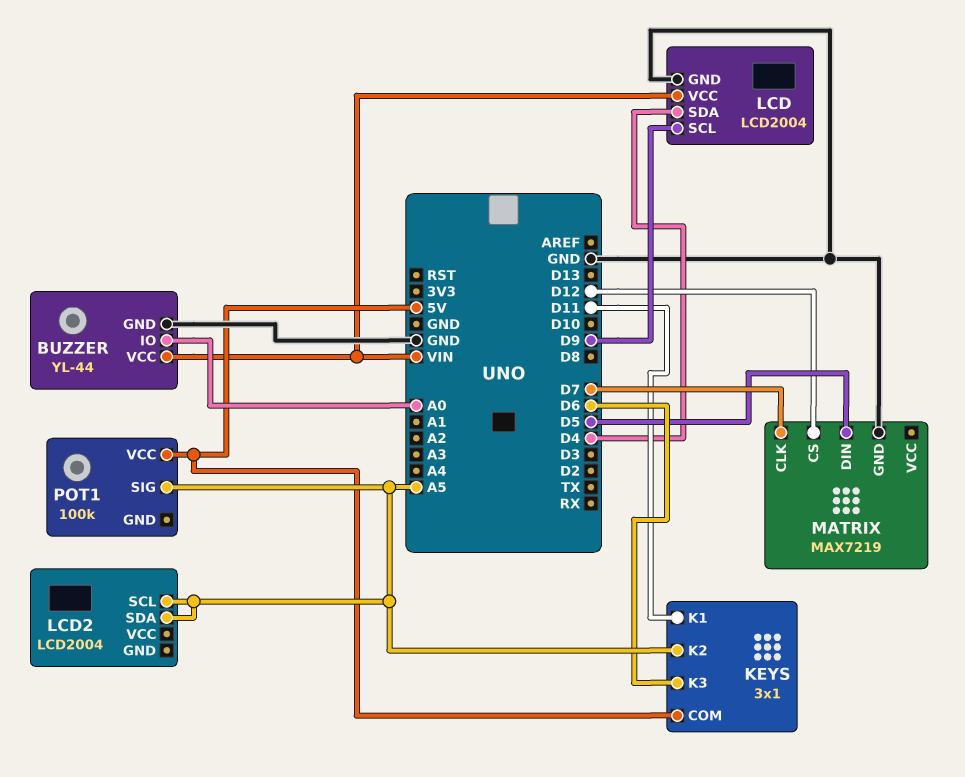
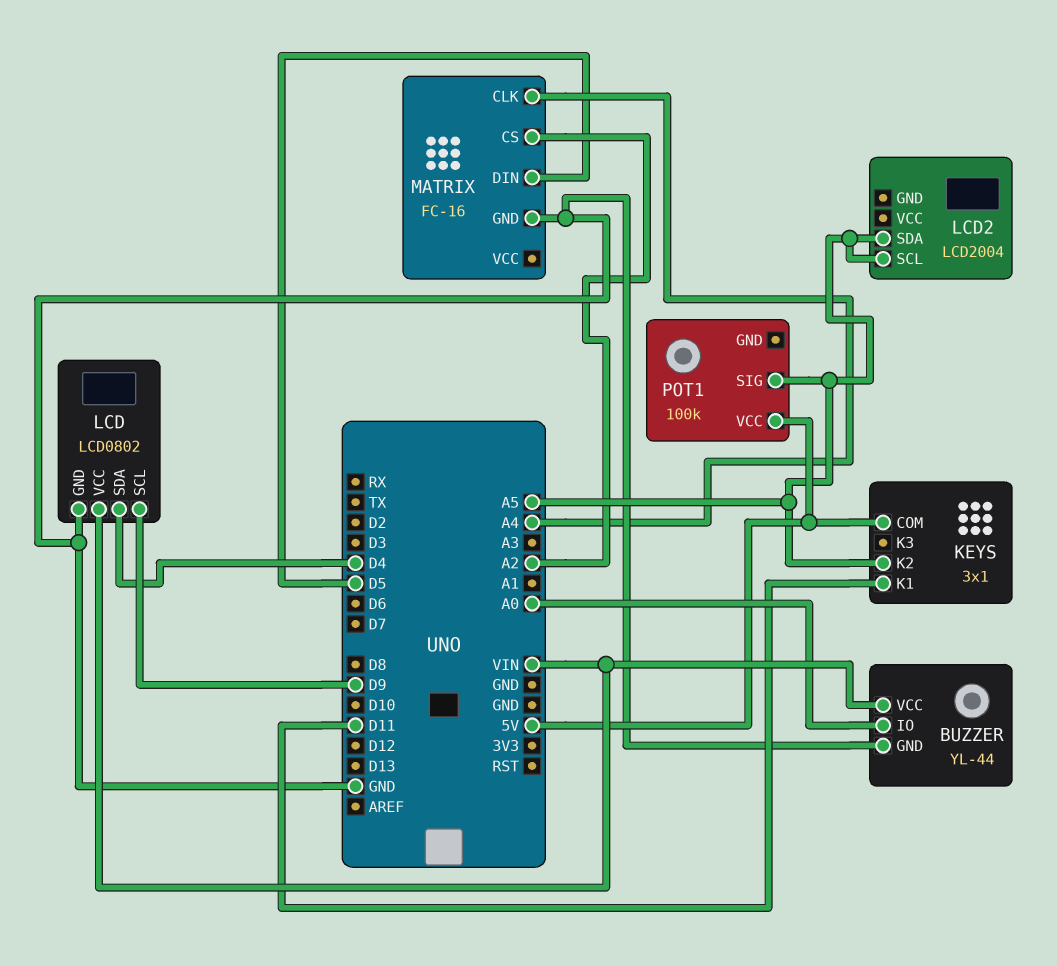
KEYS pin K3: D6 -> none
LCD: LCD2004 -> LCD0802
MATRIX: MAX7219 -> FC-16
MATRIX pin CLK: D7 -> A4
MATRIX pin CS: D12 -> A2

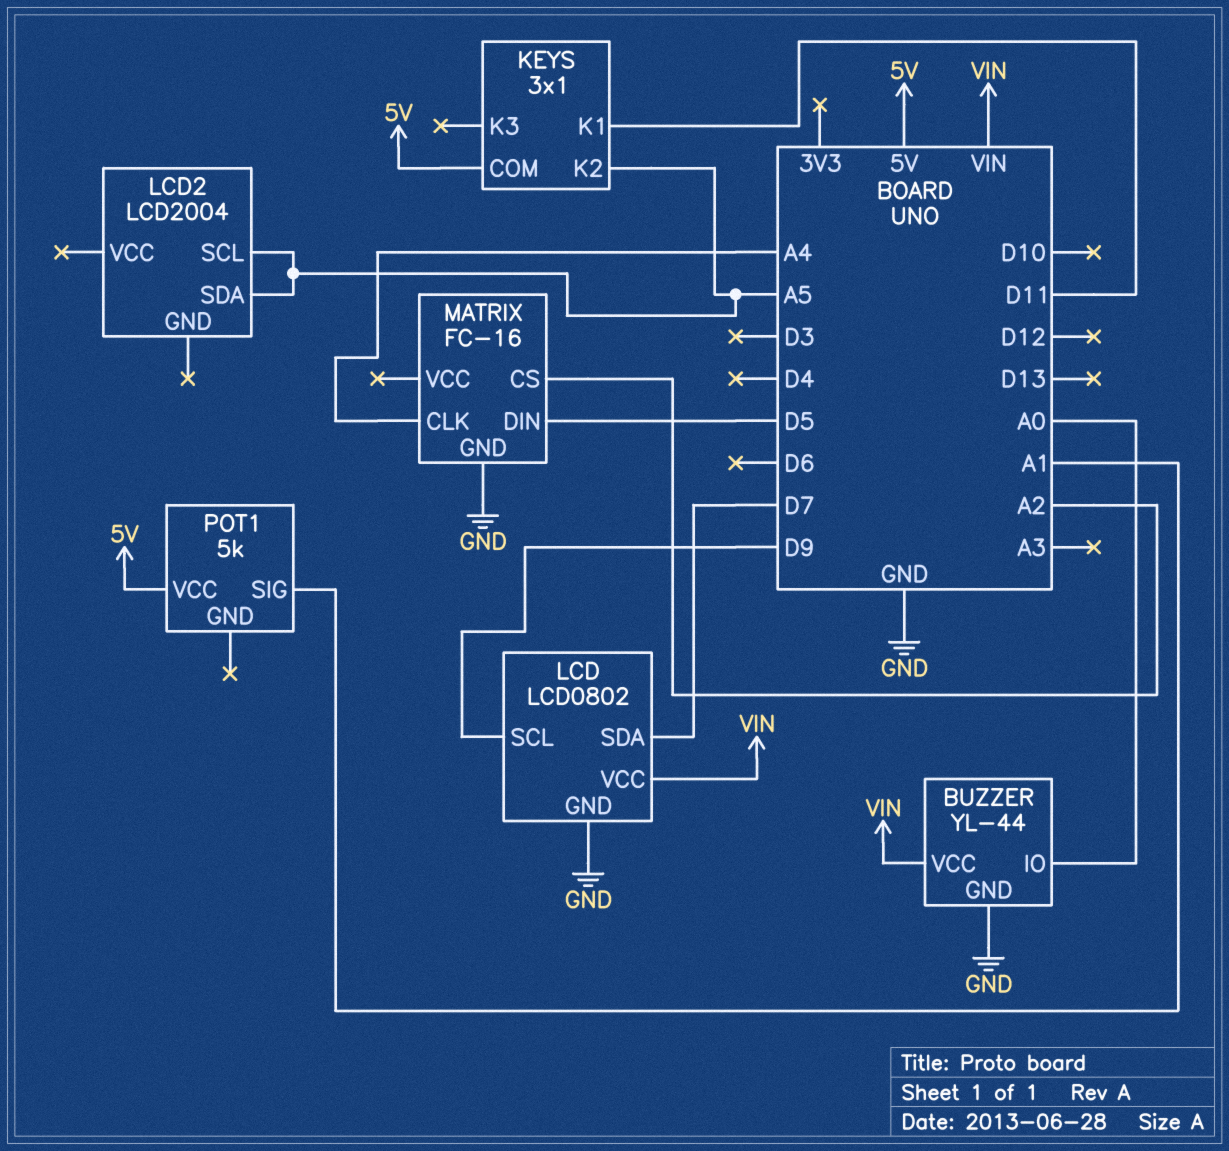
LCD pin SDA: D4 -> D7
POT1: 100k -> 5k
POT1 pin SIG: A5 -> A1

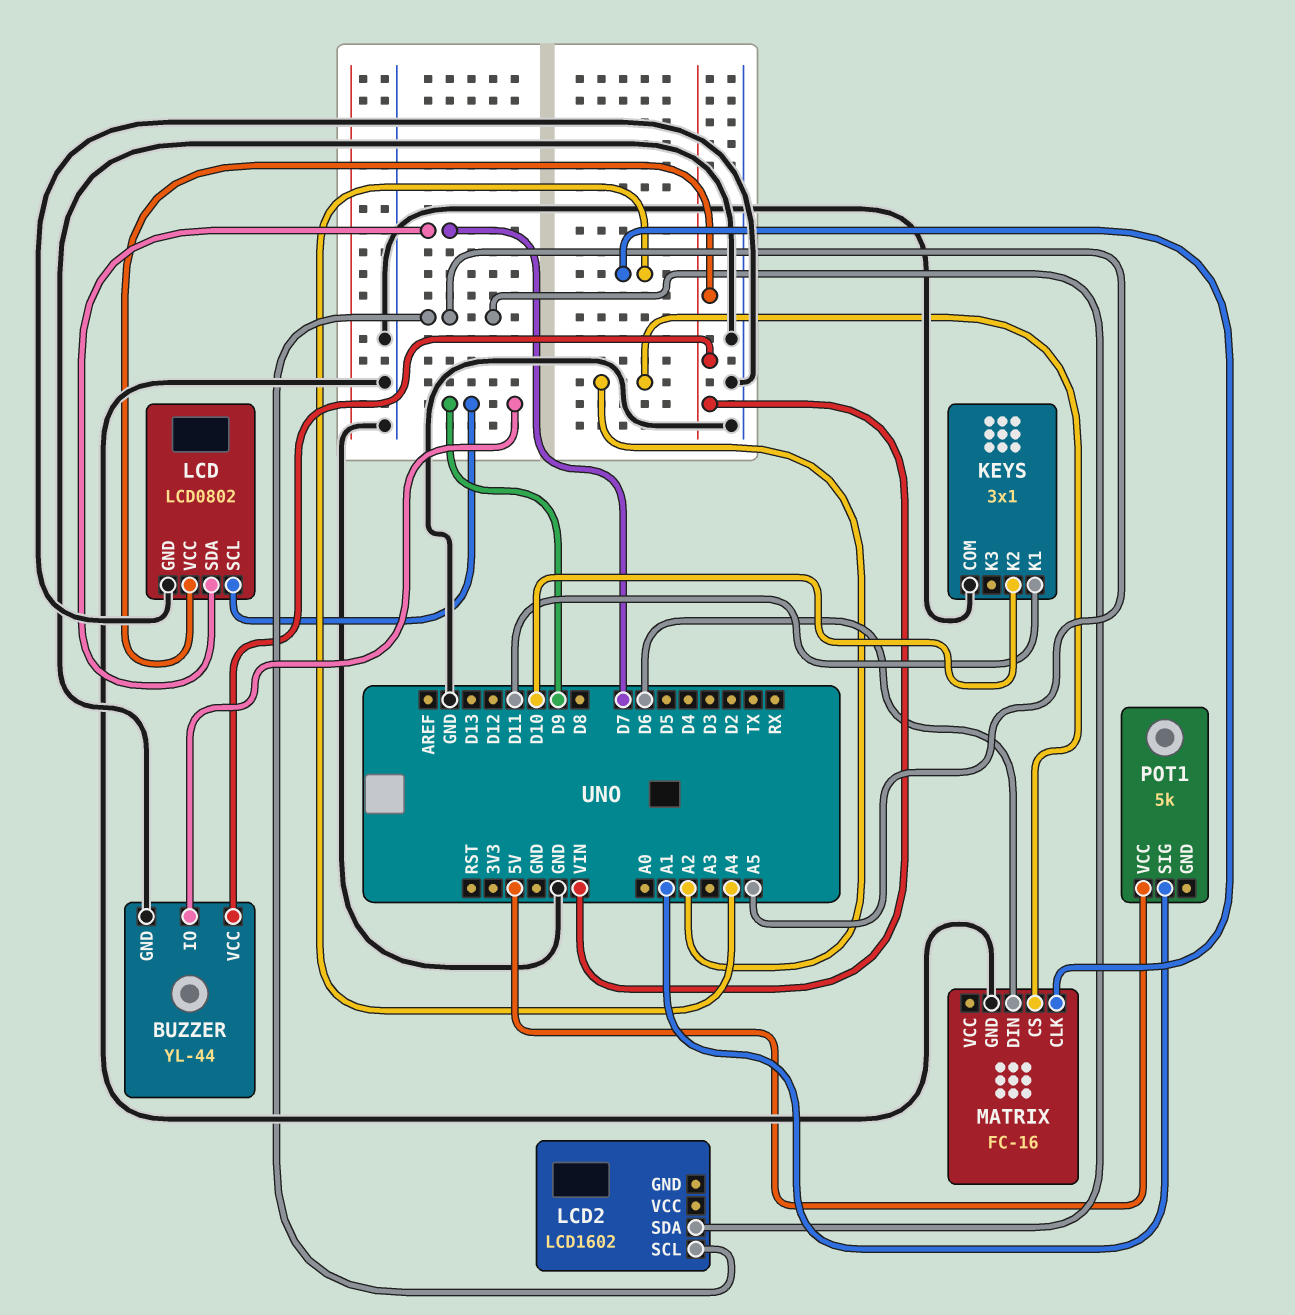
BUZZER pin IO: A0 -> D9
KEYS pin COM: 5V -> GND
KEYS pin K2: A5 -> D10
LCD2: LCD2004 -> LCD1602
MATRIX pin DIN: D5 -> D6

